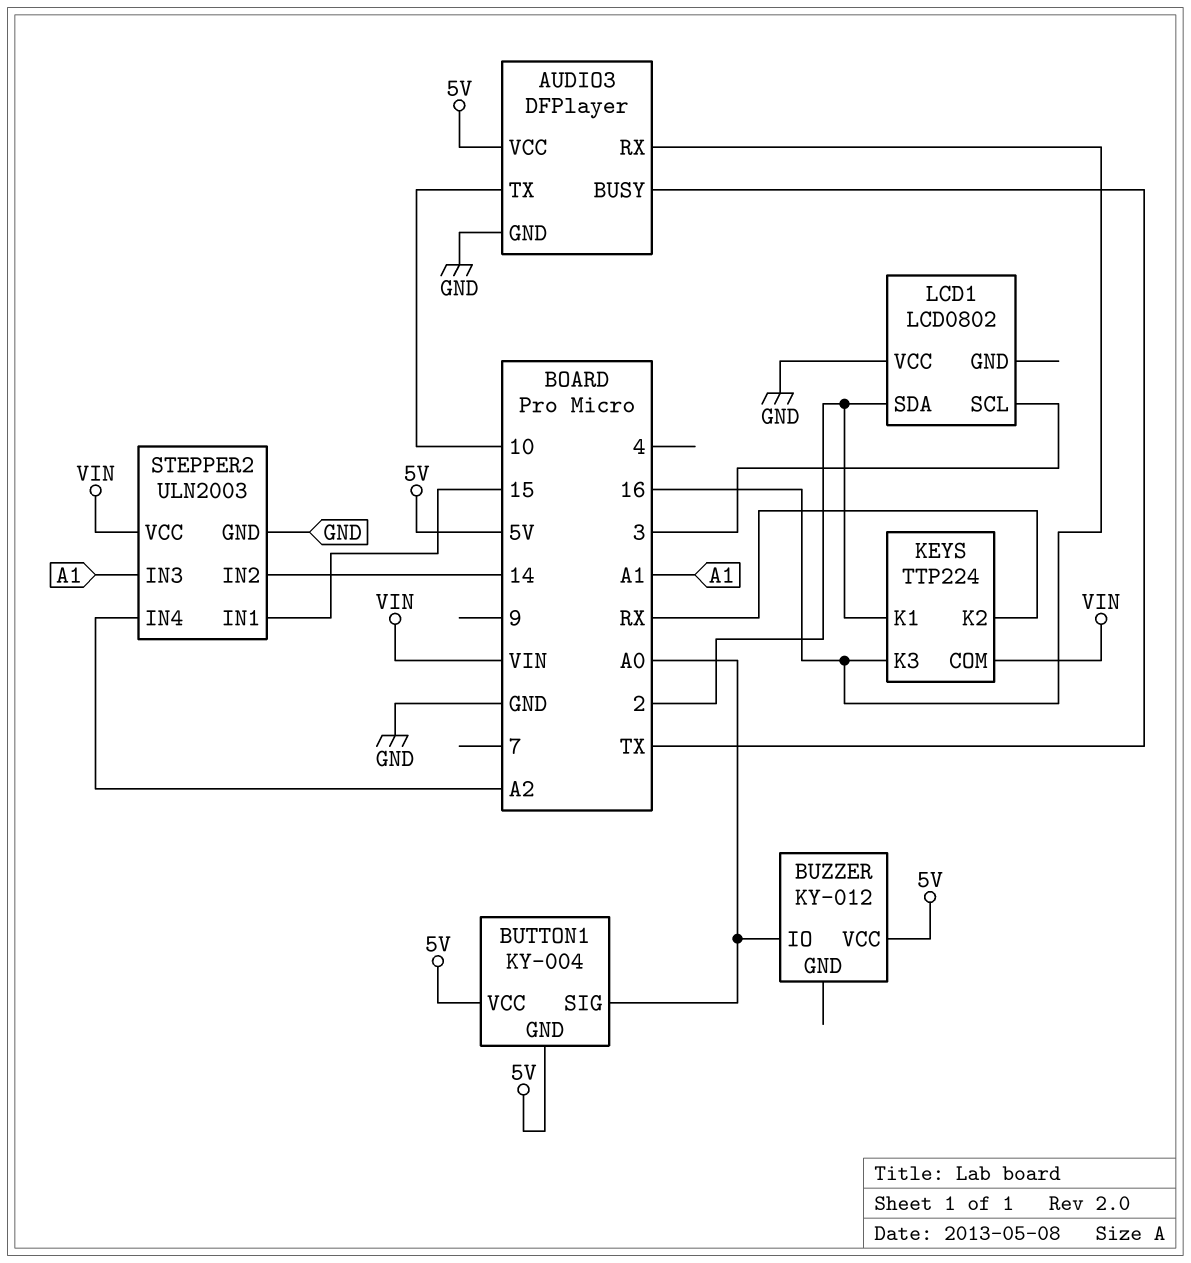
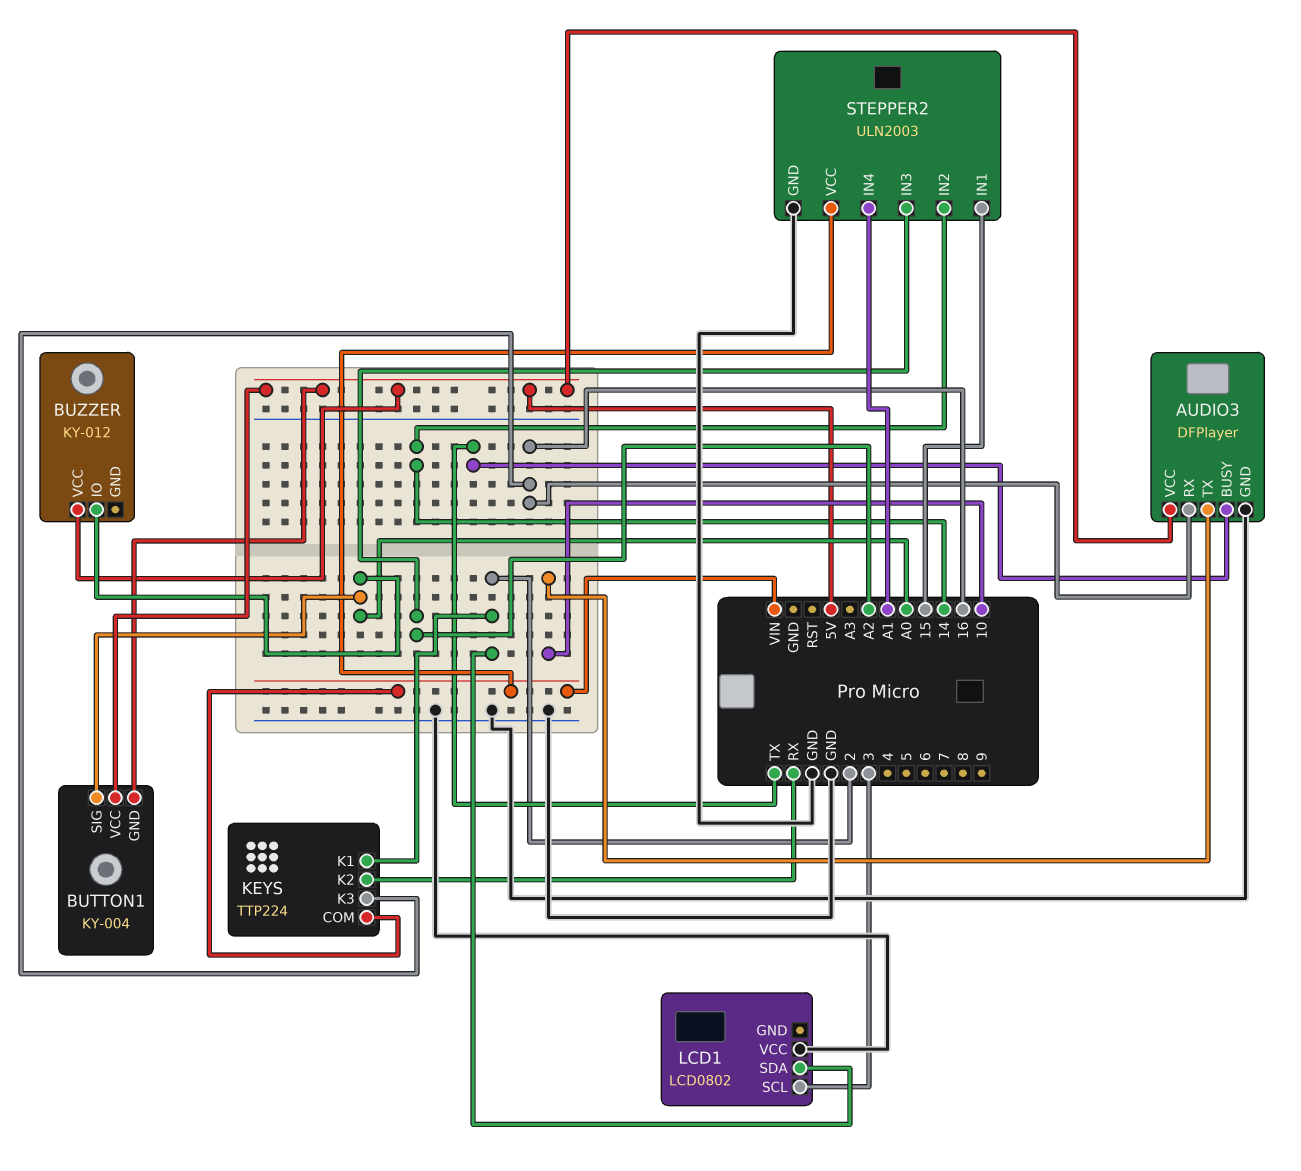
STEPPER2 pin IN3: A1 -> A2
STEPPER2 pin IN4: A2 -> A1

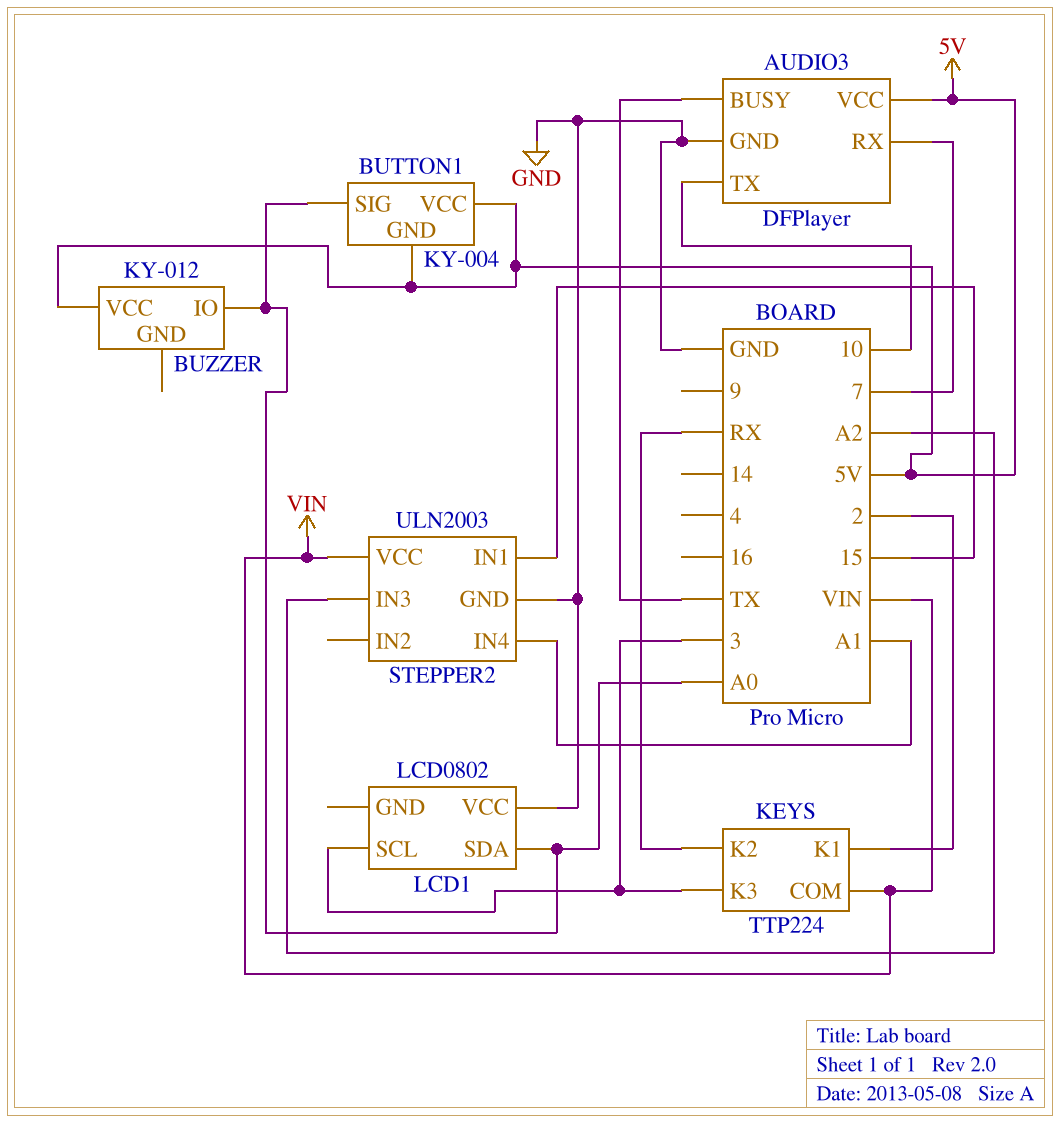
AUDIO3 pin RX: 16 -> 7
KEYS pin K3: 16 -> 3
LCD1 pin SDA: 2 -> A0
STEPPER2 pin IN2: 14 -> none

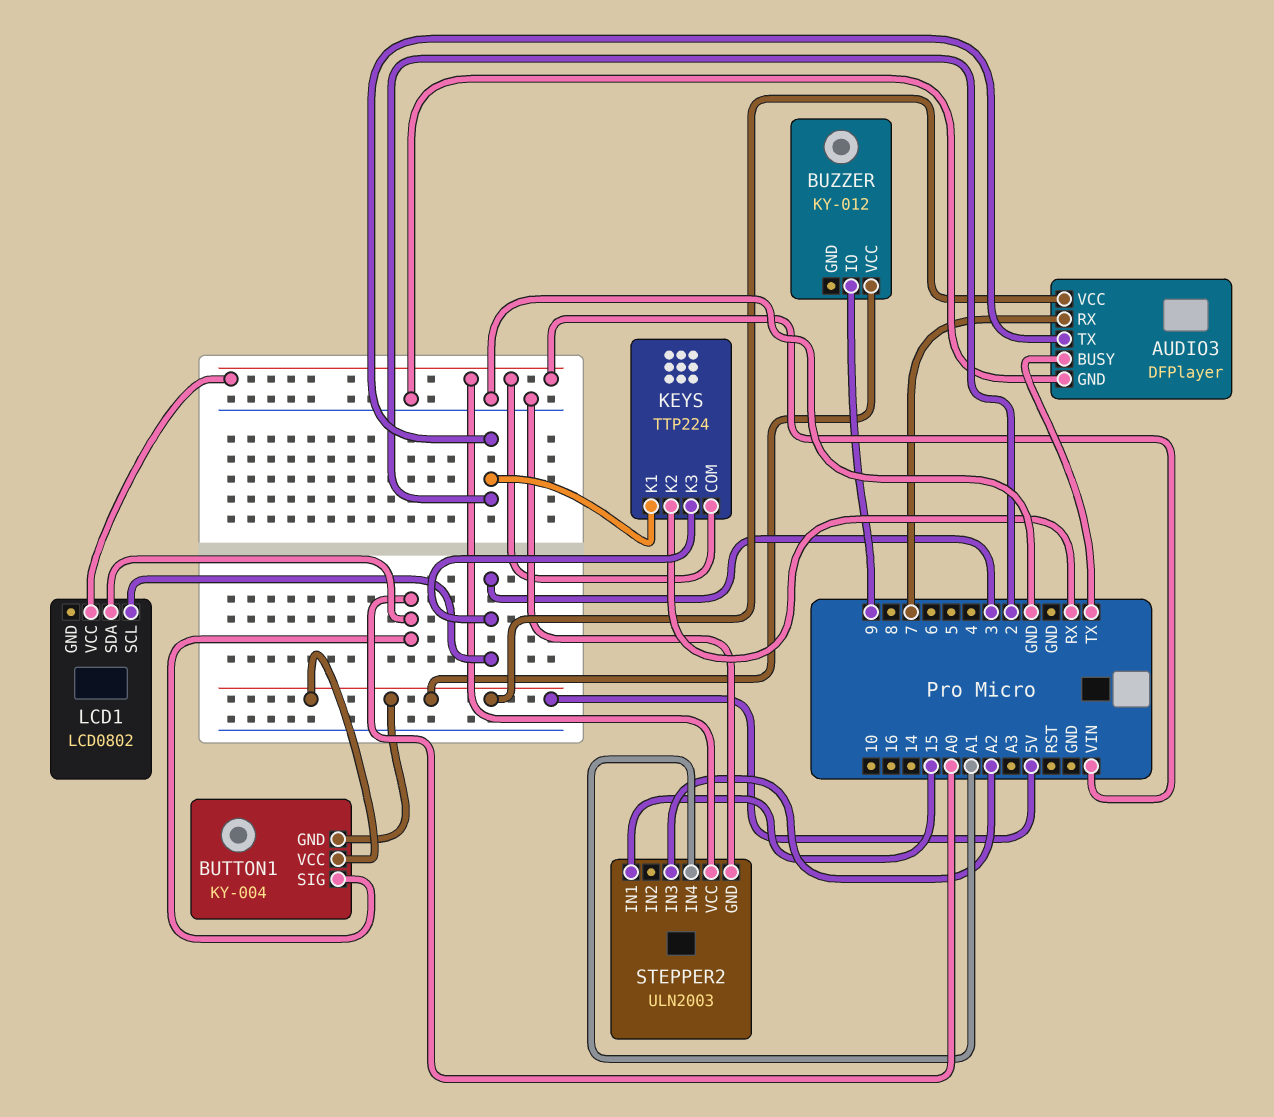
AUDIO3 pin TX: 10 -> 2
BUZZER pin IO: A0 -> 9
LCD1 pin VCC: GND -> VIN

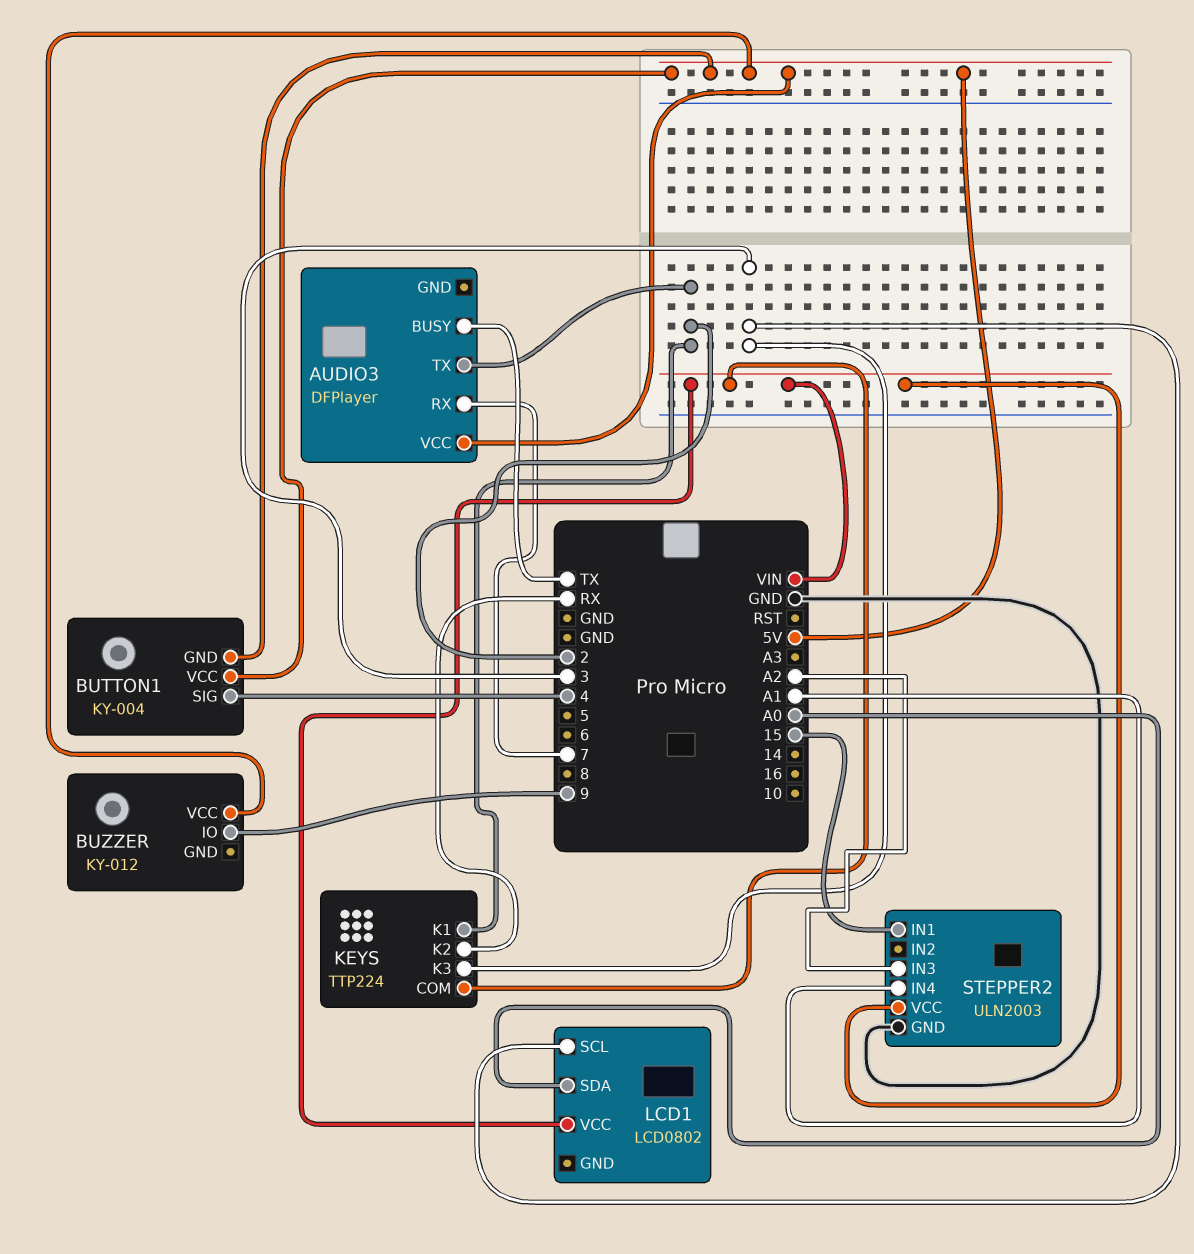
AUDIO3 pin GND: GND -> none
BUTTON1 pin SIG: A0 -> 4

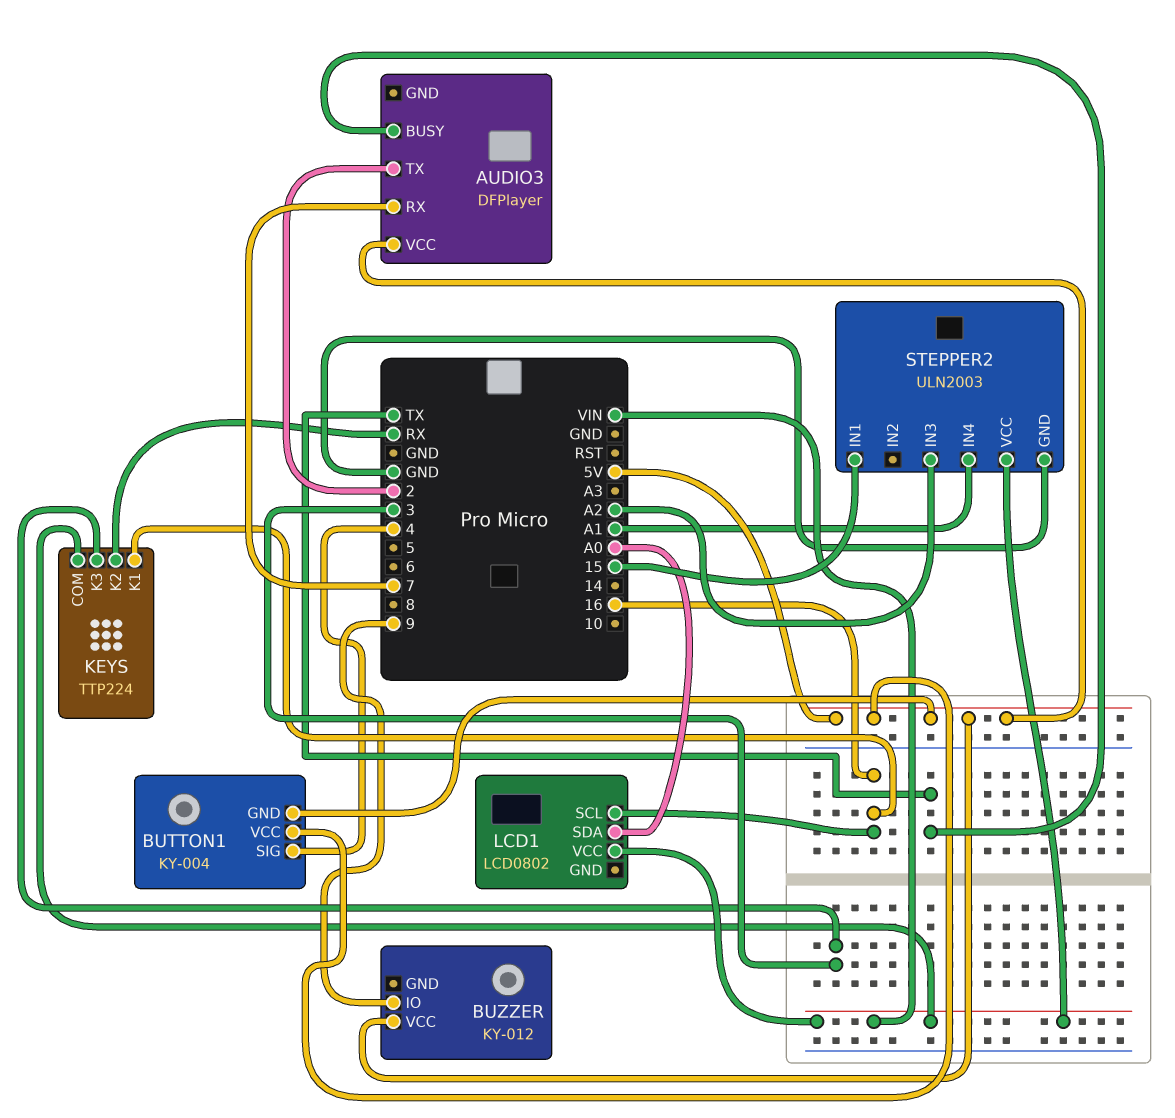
KEYS pin K1: 2 -> 16
LCD1 pin SCL: 3 -> 16

